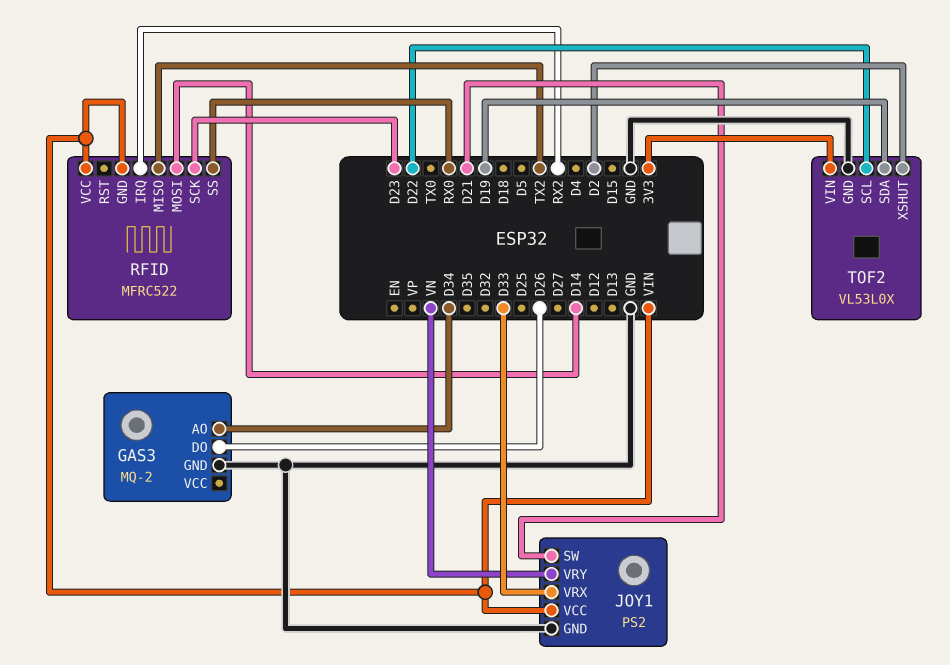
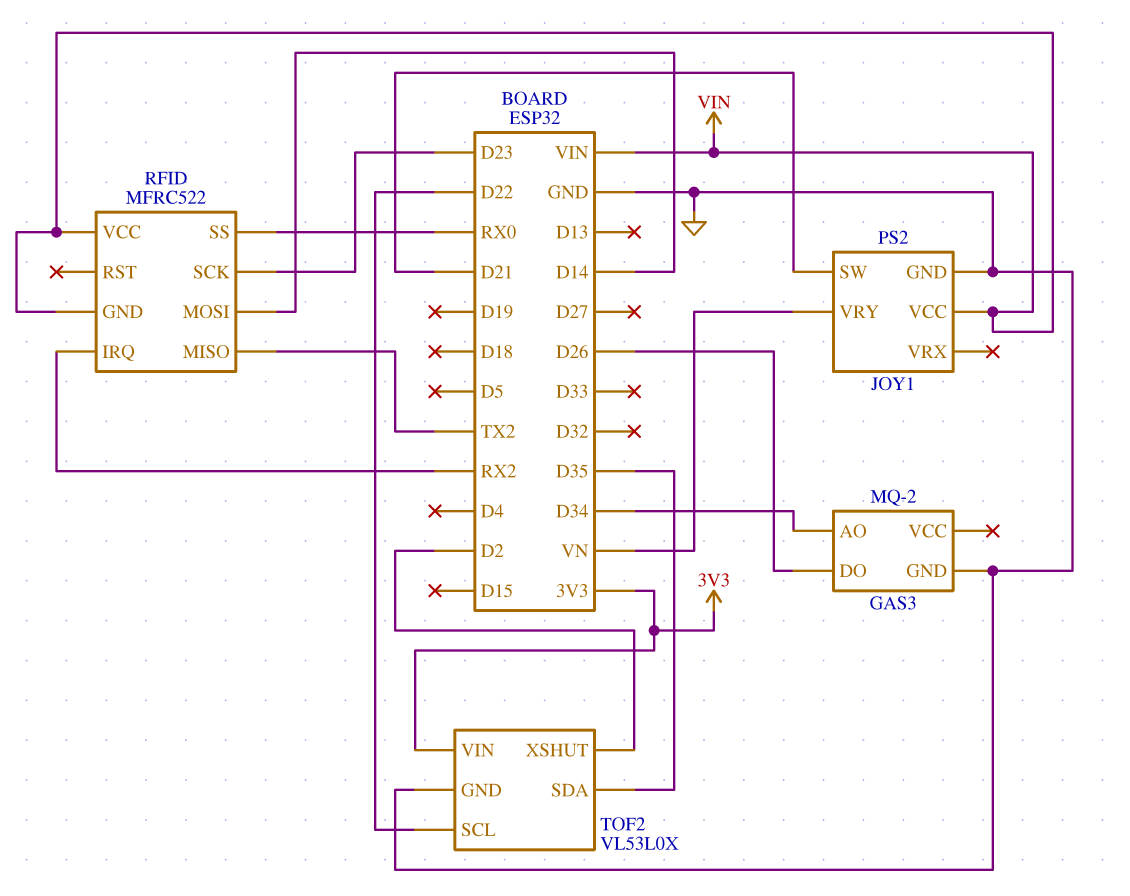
JOY1 pin VRX: D33 -> none
TOF2 pin SDA: D19 -> D35

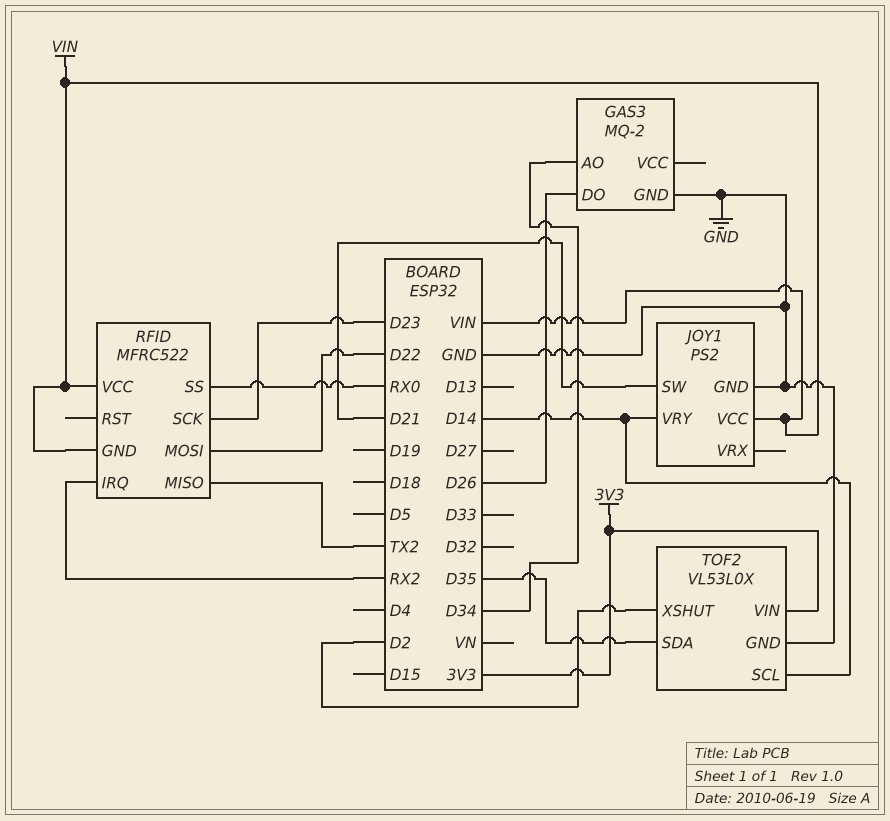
JOY1 pin VRY: VN -> D14
RFID pin MOSI: D14 -> D22
TOF2 pin SCL: D22 -> D14

